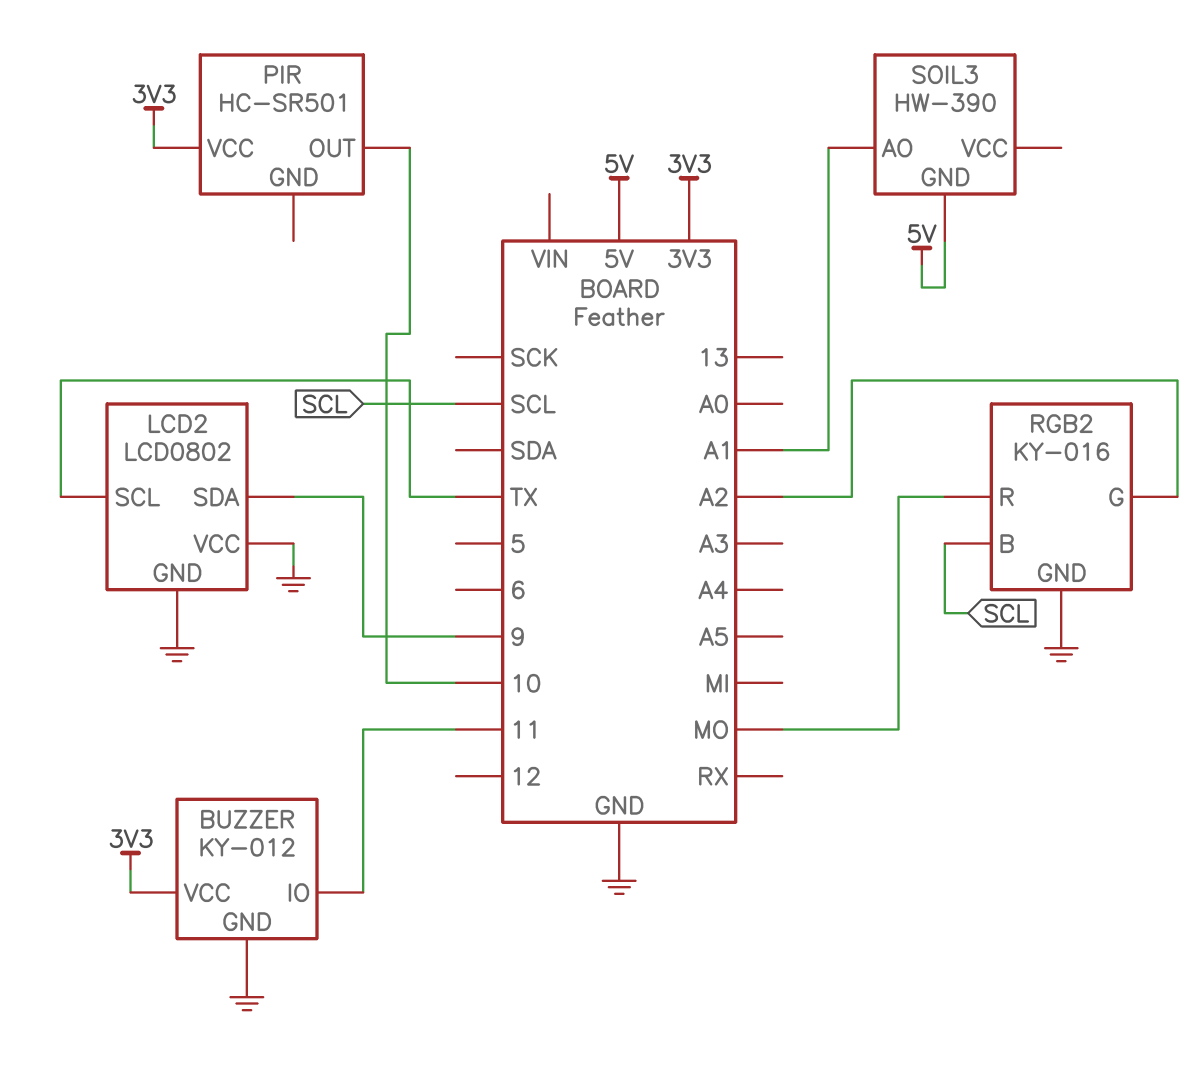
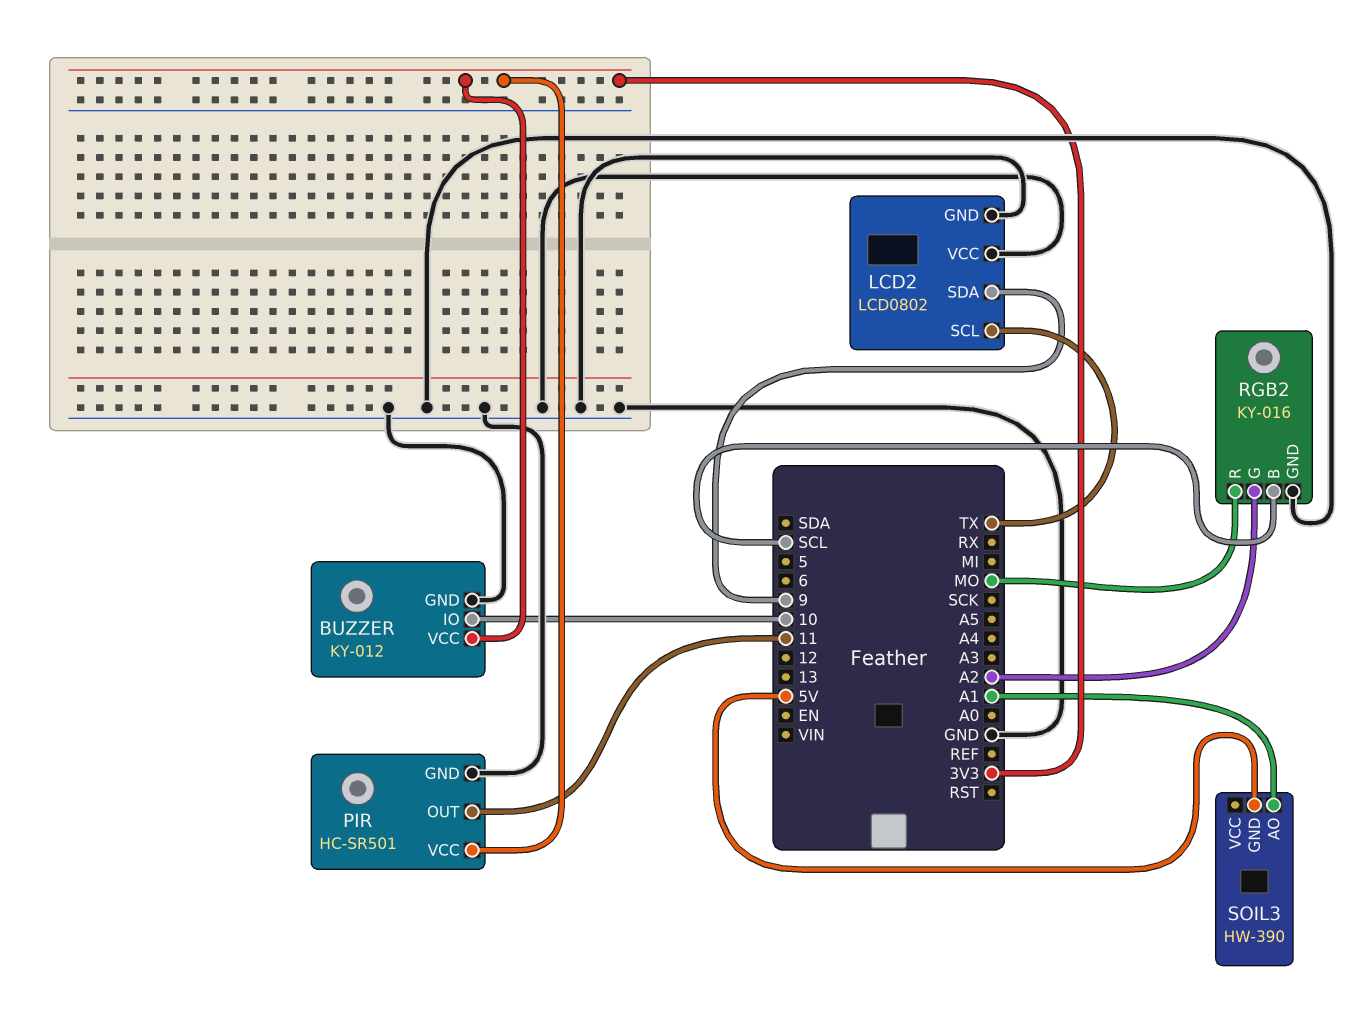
BUZZER pin IO: 11 -> 10
PIR pin GND: none -> GND
PIR pin OUT: 10 -> 11

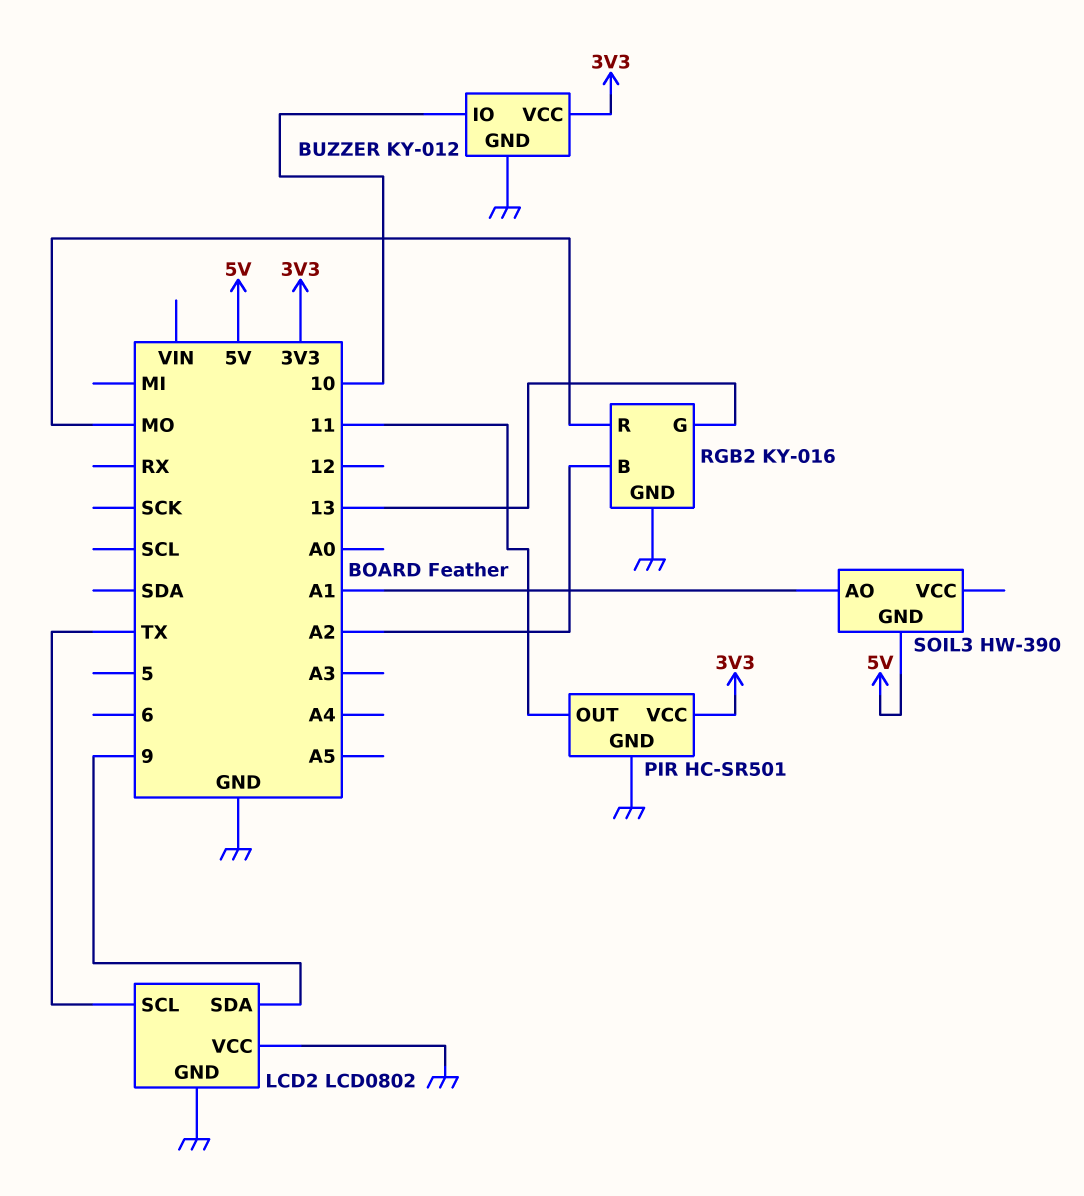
RGB2 pin B: SCL -> A2
RGB2 pin G: A2 -> 13

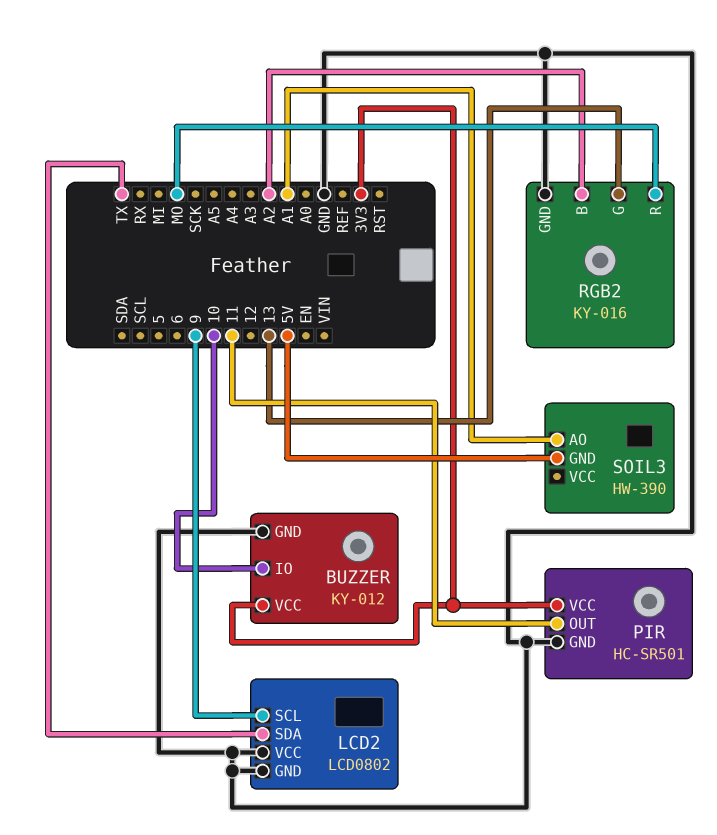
LCD2 pin SCL: TX -> 9
LCD2 pin SDA: 9 -> TX

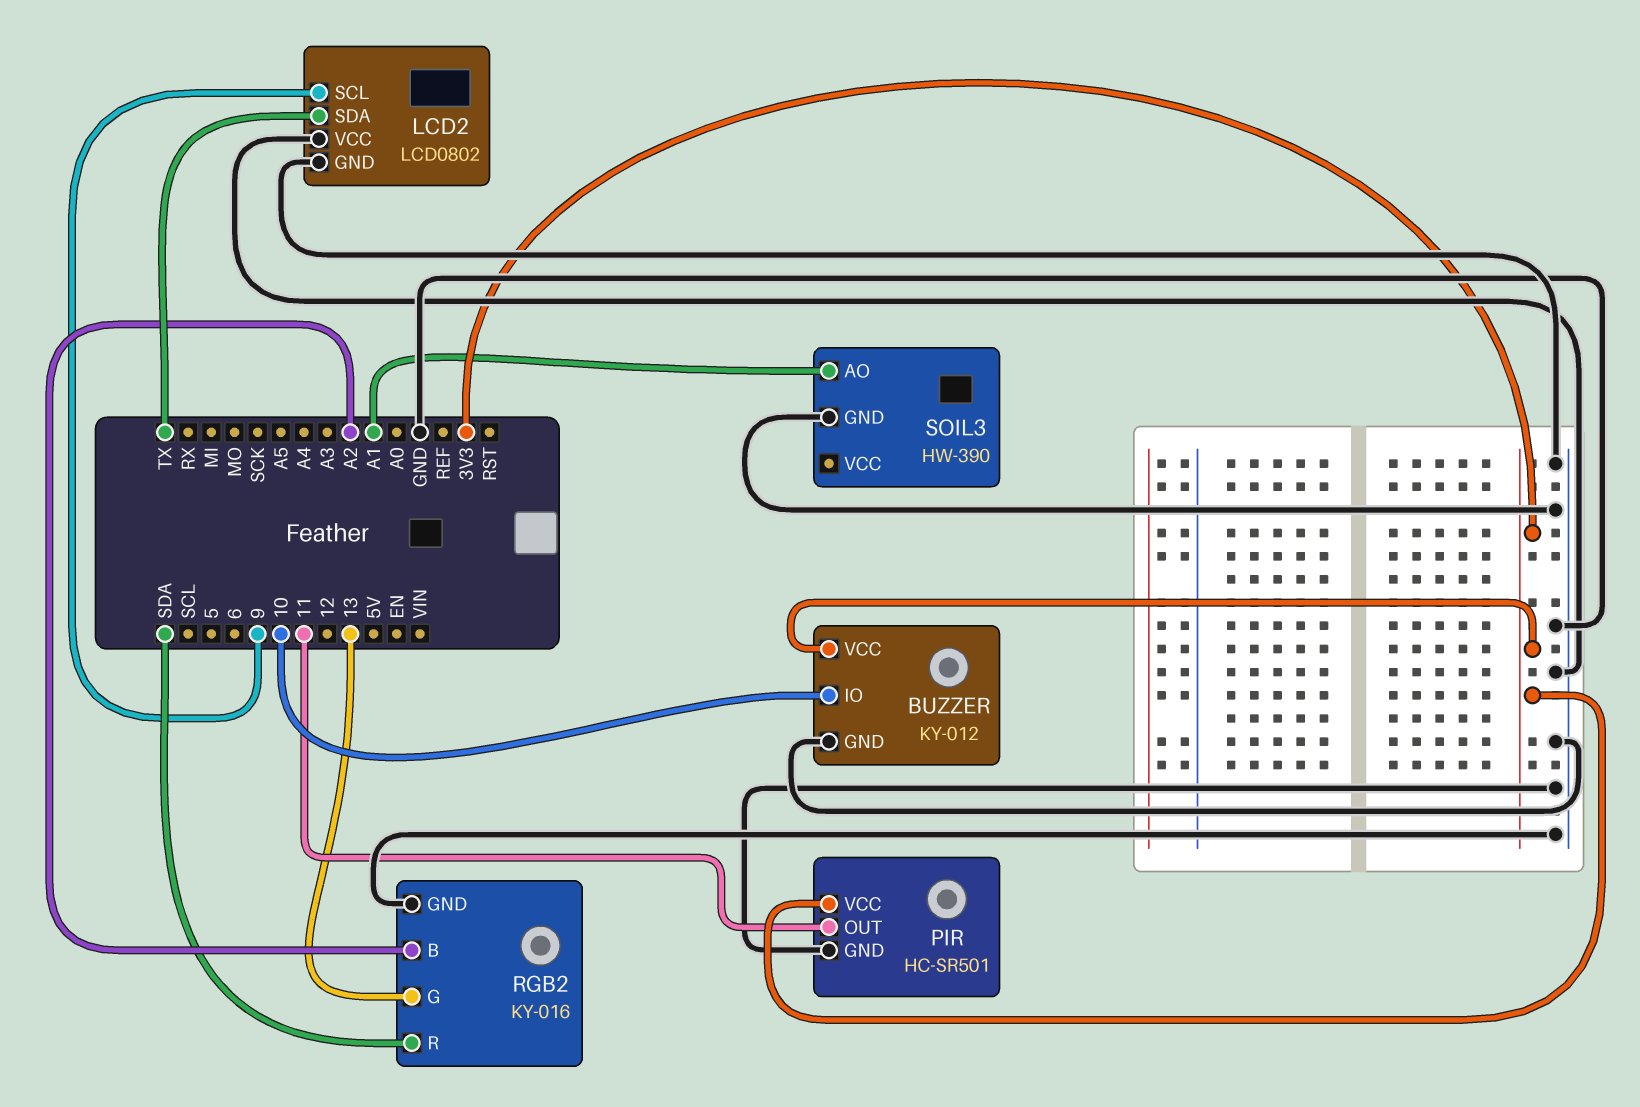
RGB2 pin R: MO -> SDA
SOIL3 pin GND: 5V -> GND

